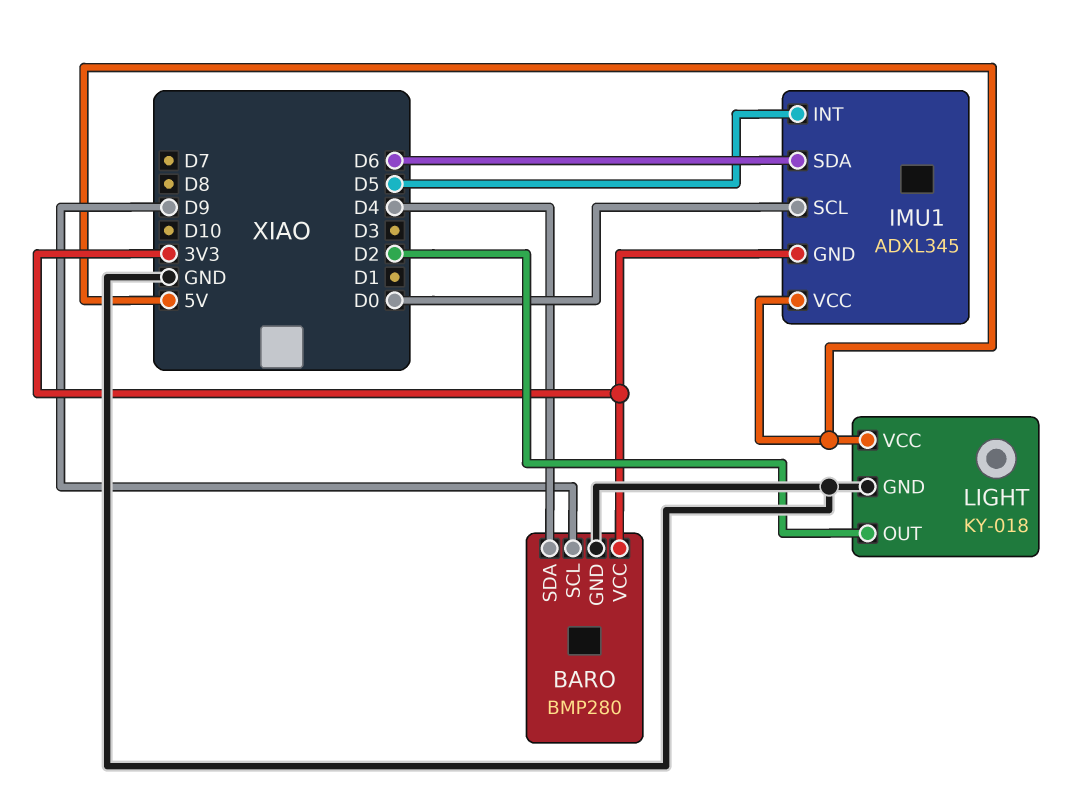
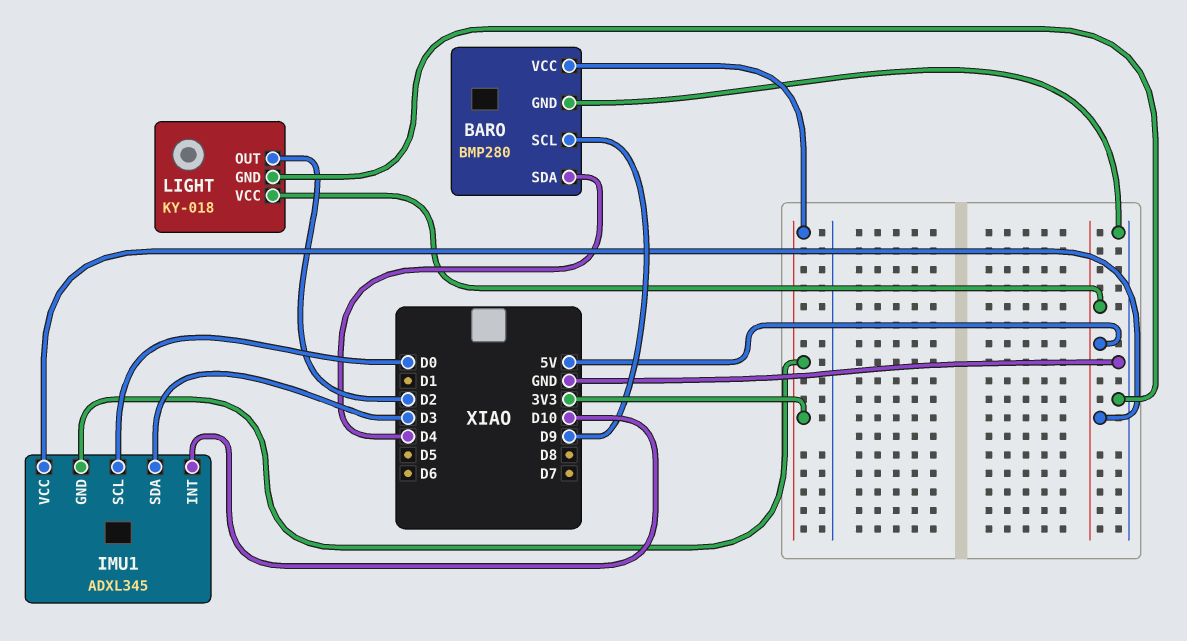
IMU1 pin INT: D5 -> D10
IMU1 pin SDA: D6 -> D3

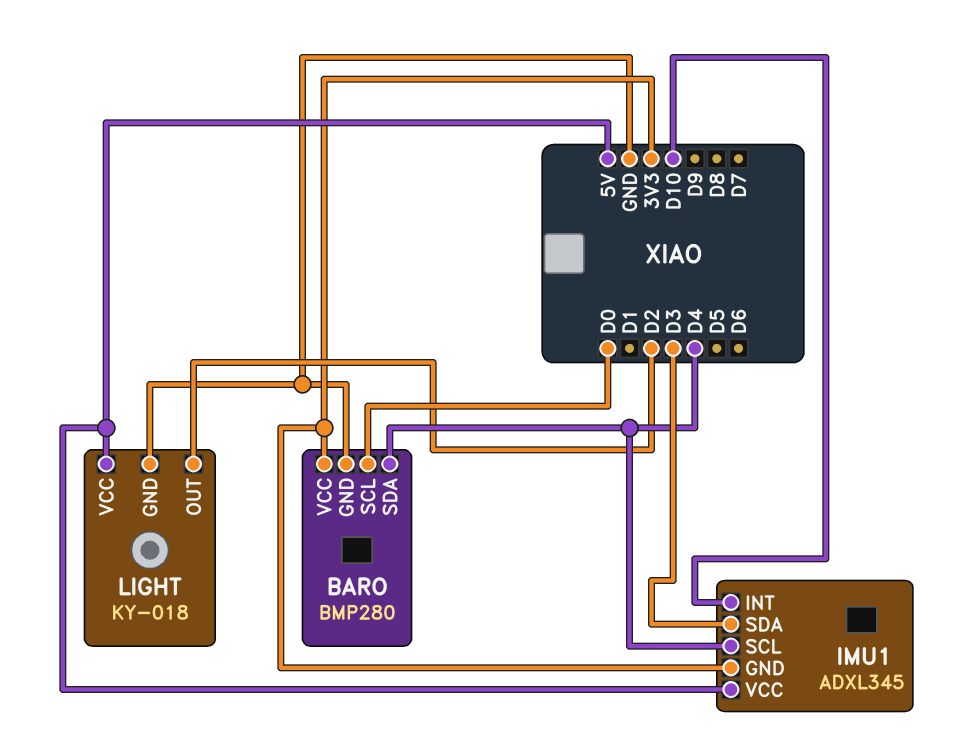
BARO pin SCL: D9 -> D0
IMU1 pin SCL: D0 -> D4

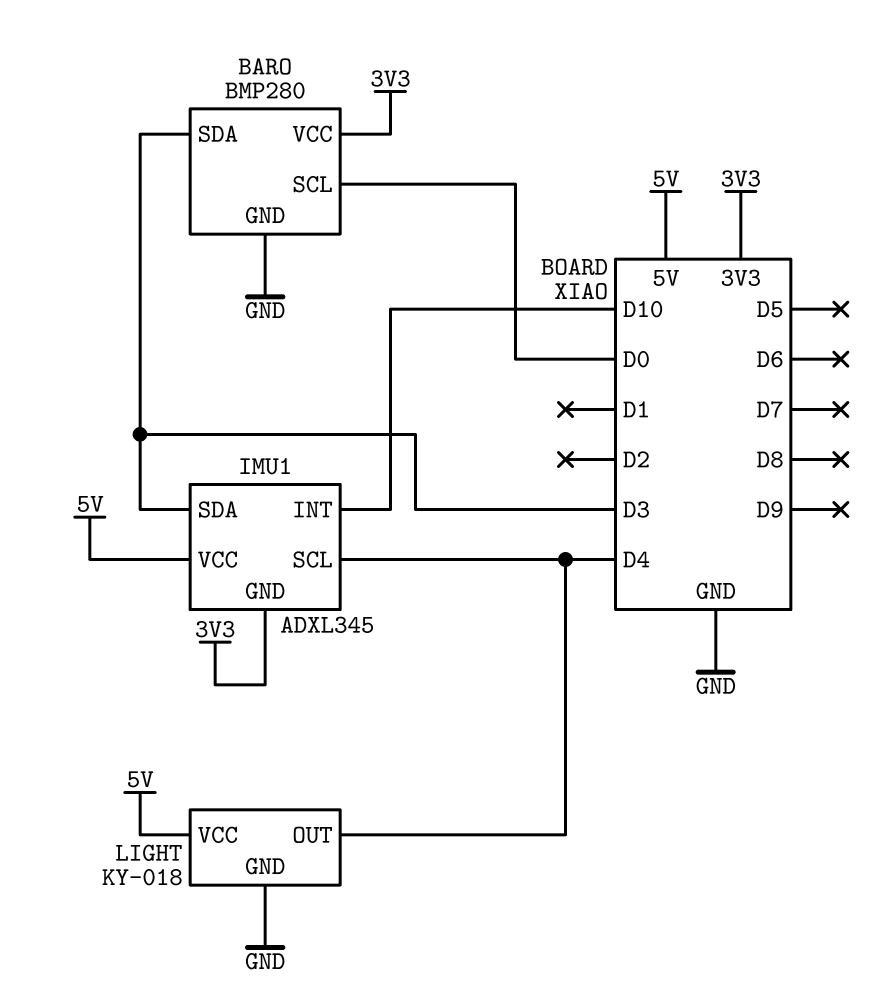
BARO pin SDA: D4 -> D3
LIGHT pin OUT: D2 -> D4

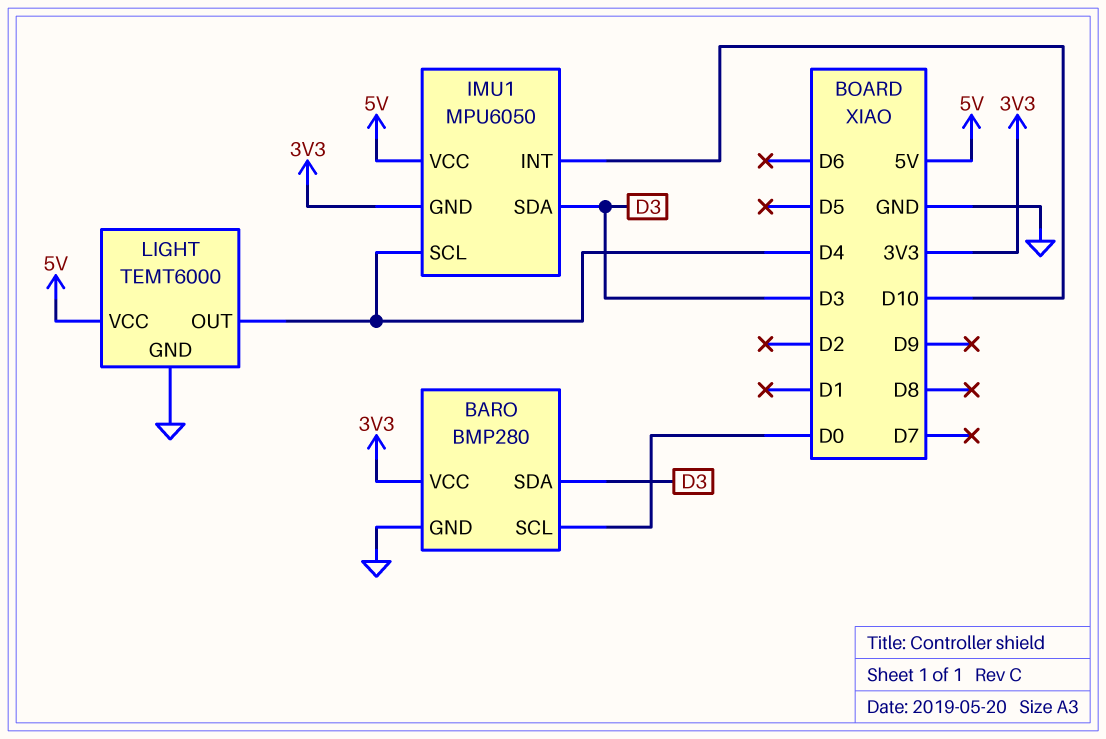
IMU1: ADXL345 -> MPU6050
LIGHT: KY-018 -> TEMT6000

